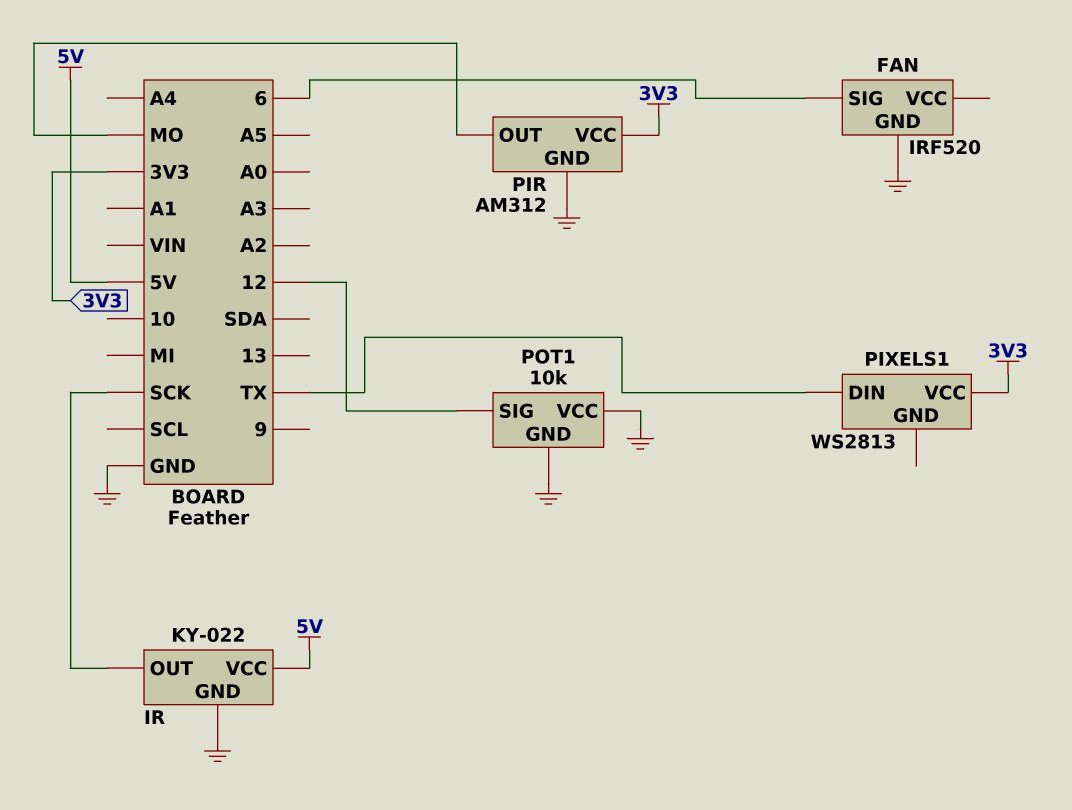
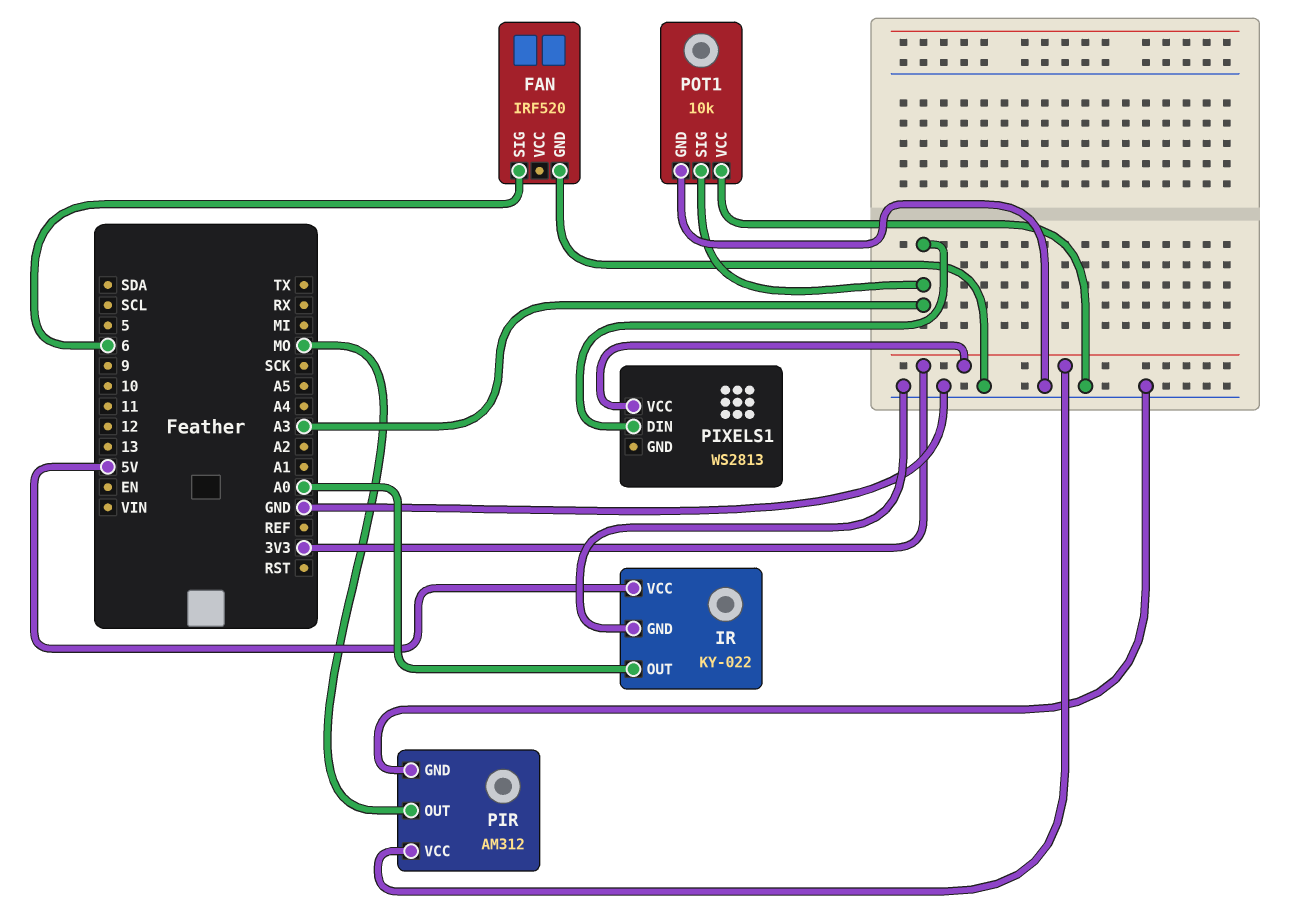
IR pin OUT: SCK -> A0
PIXELS1 pin DIN: TX -> A3
POT1 pin SIG: 12 -> A3

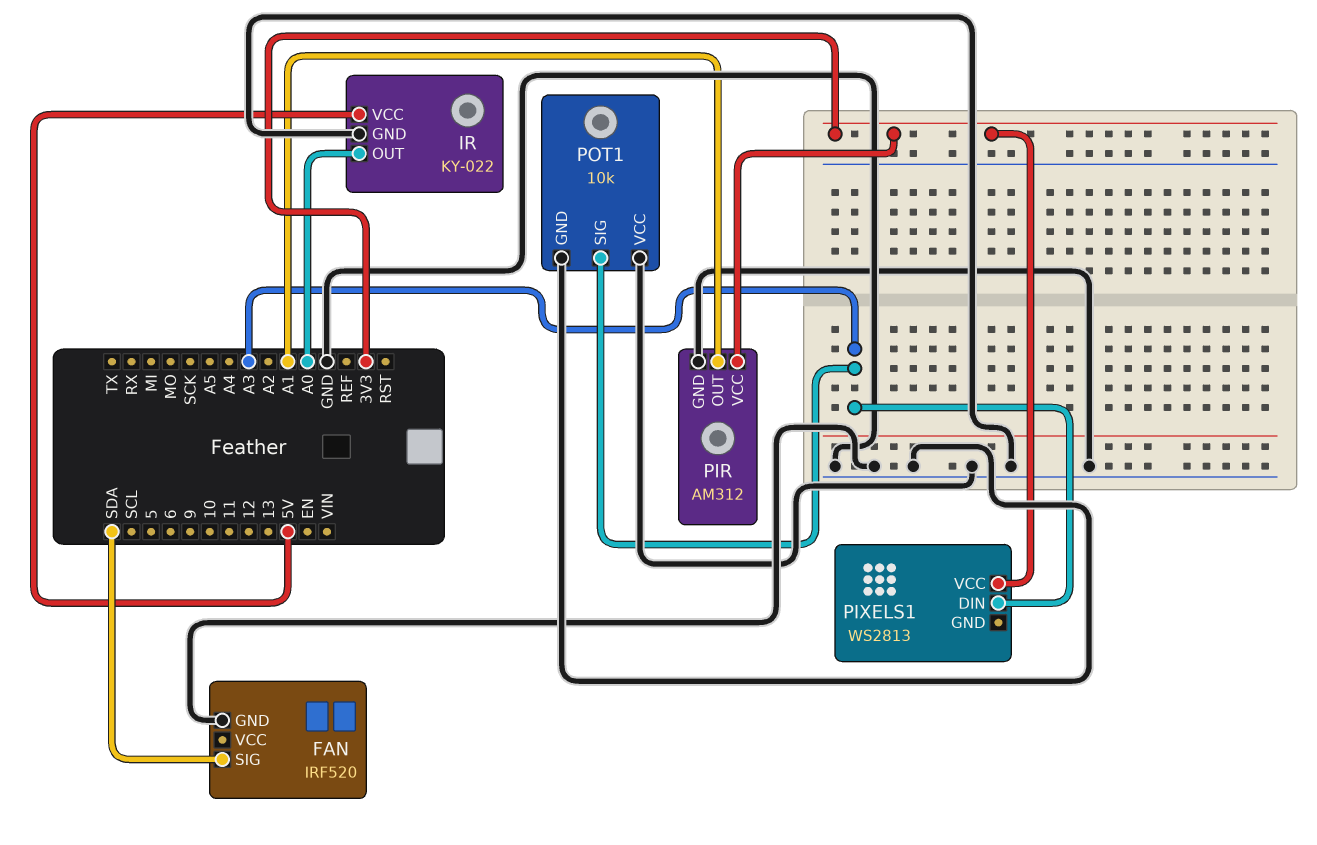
FAN pin SIG: 6 -> SDA
PIR pin OUT: MO -> A1

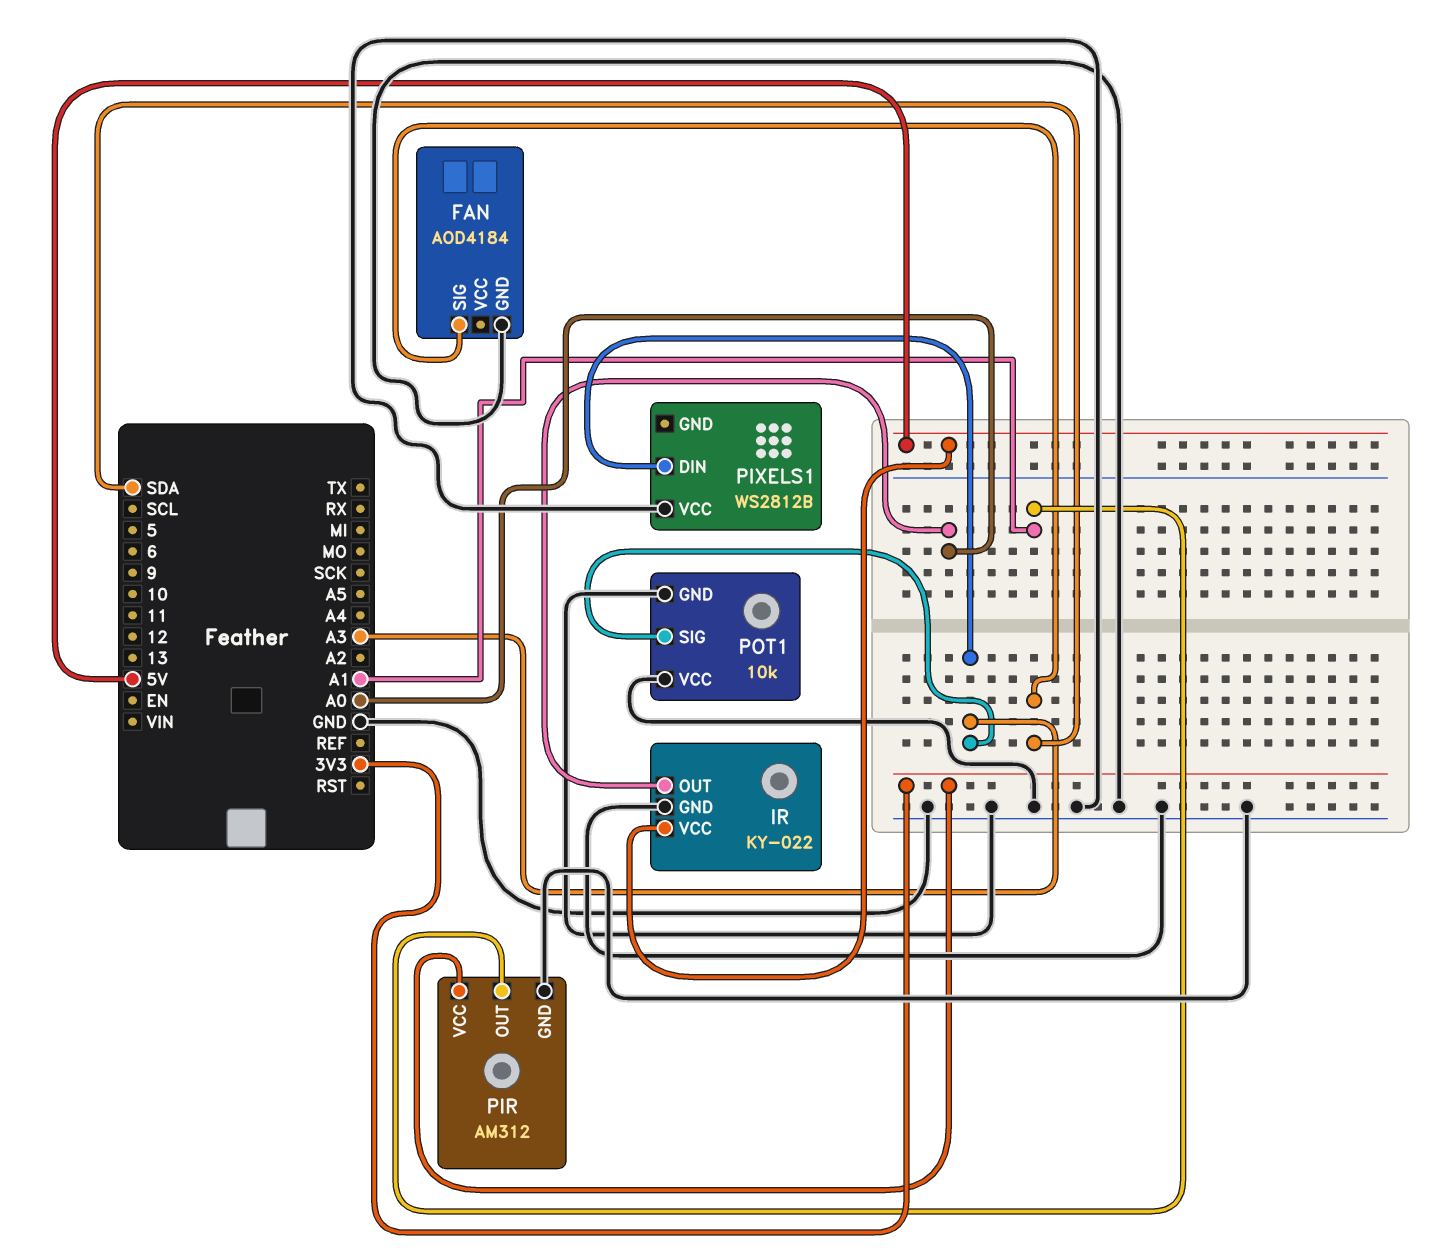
FAN: IRF520 -> AOD4184
PIXELS1: WS2813 -> WS2812B
PIXELS1 pin VCC: 3V3 -> GND

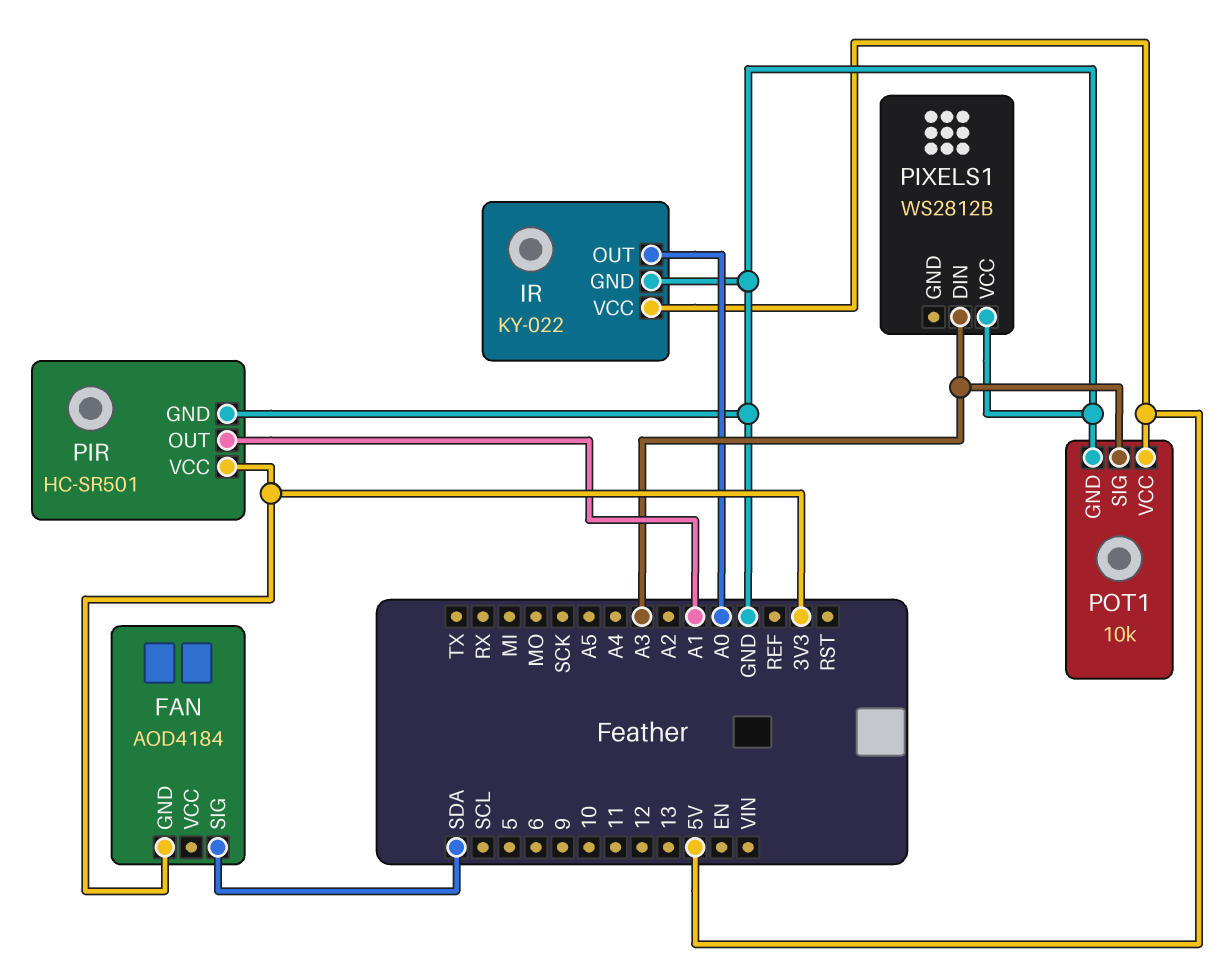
FAN pin GND: GND -> 3V3
PIR: AM312 -> HC-SR501
POT1 pin VCC: GND -> 5V

